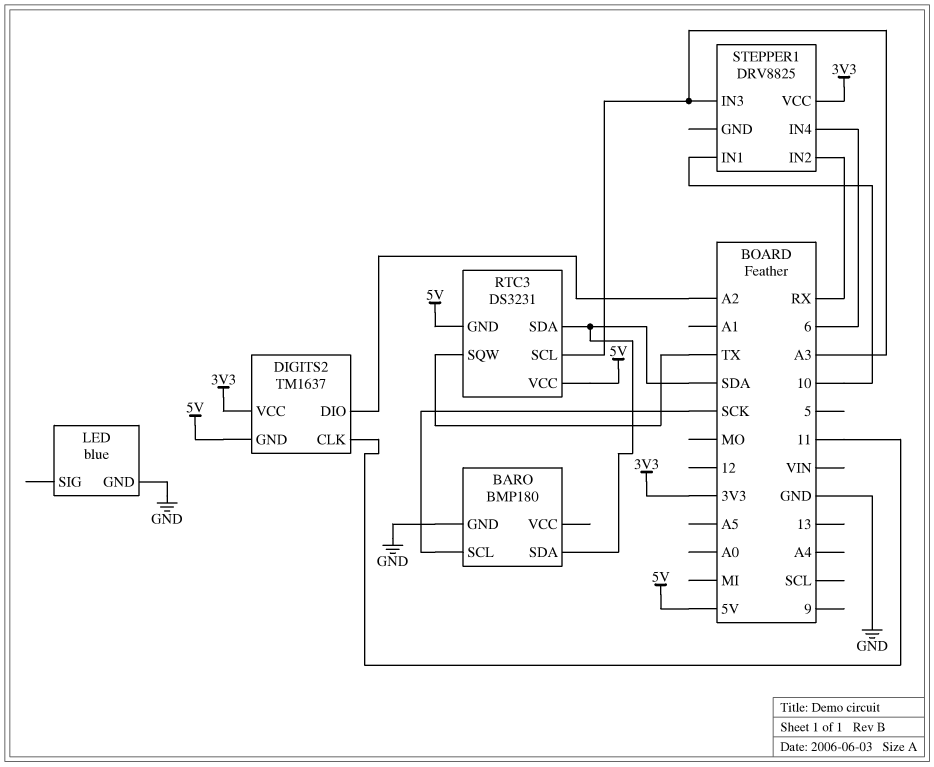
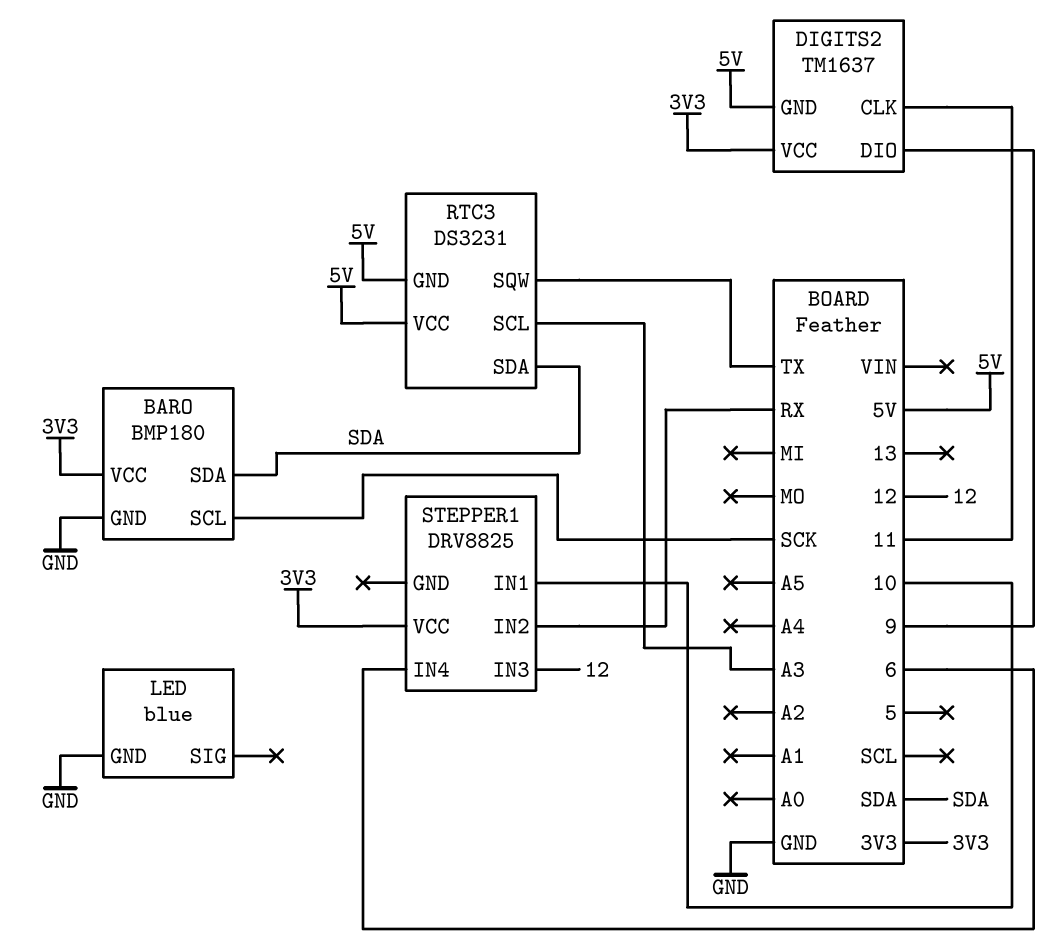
BARO pin VCC: none -> 3V3
DIGITS2 pin DIO: A2 -> 9
STEPPER1 pin IN3: A3 -> 12

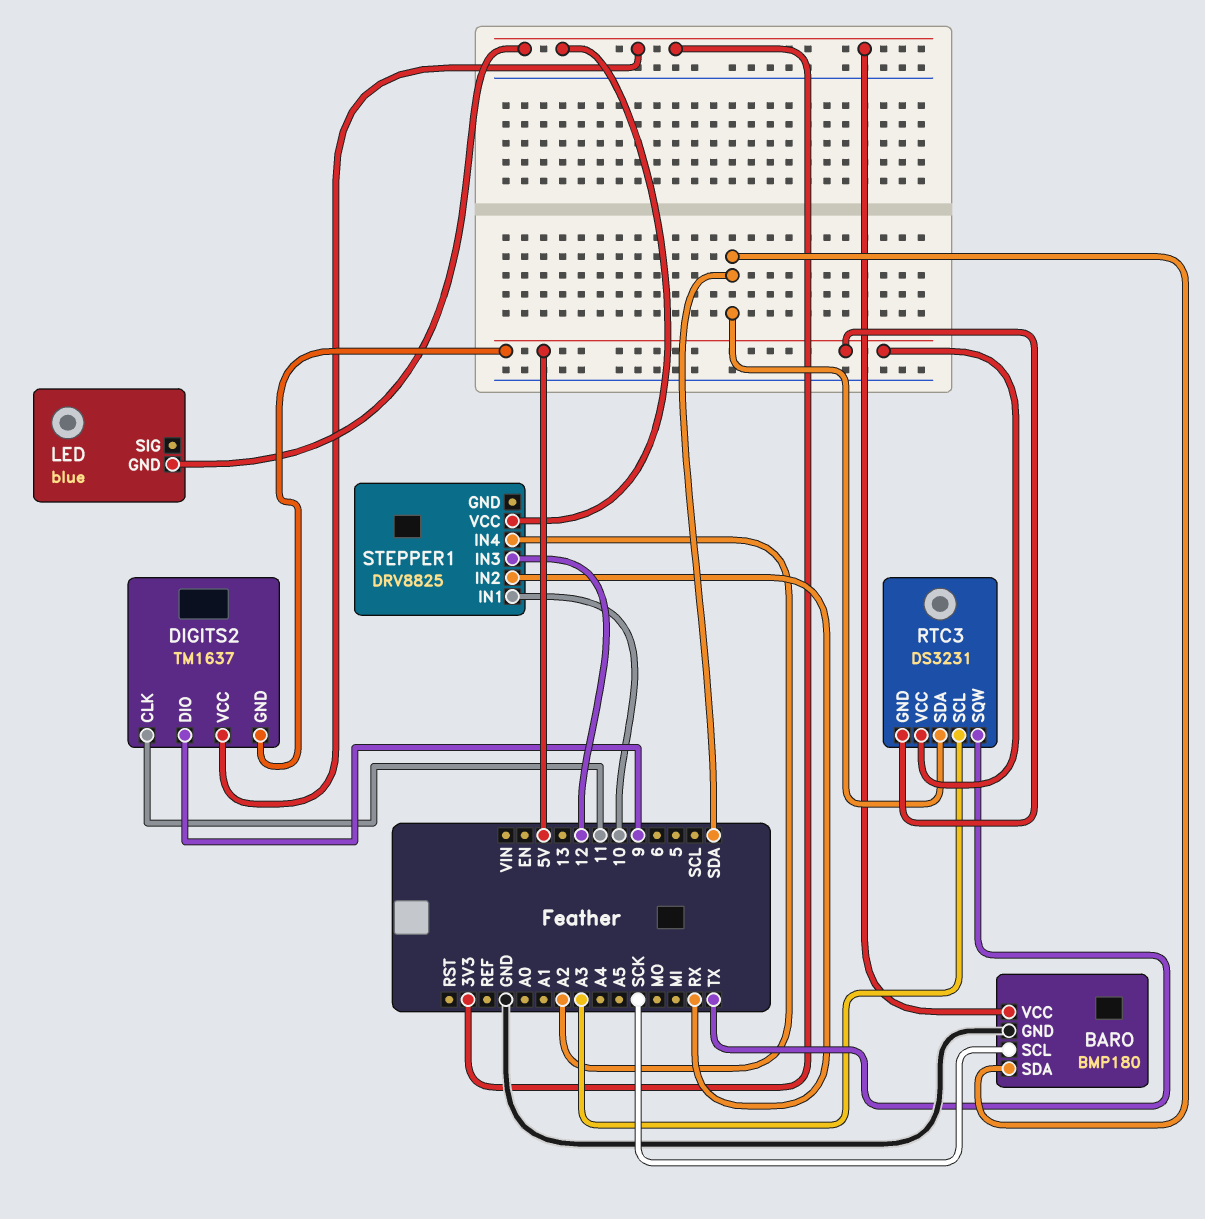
LED pin GND: GND -> 3V3
STEPPER1 pin IN4: 6 -> A2

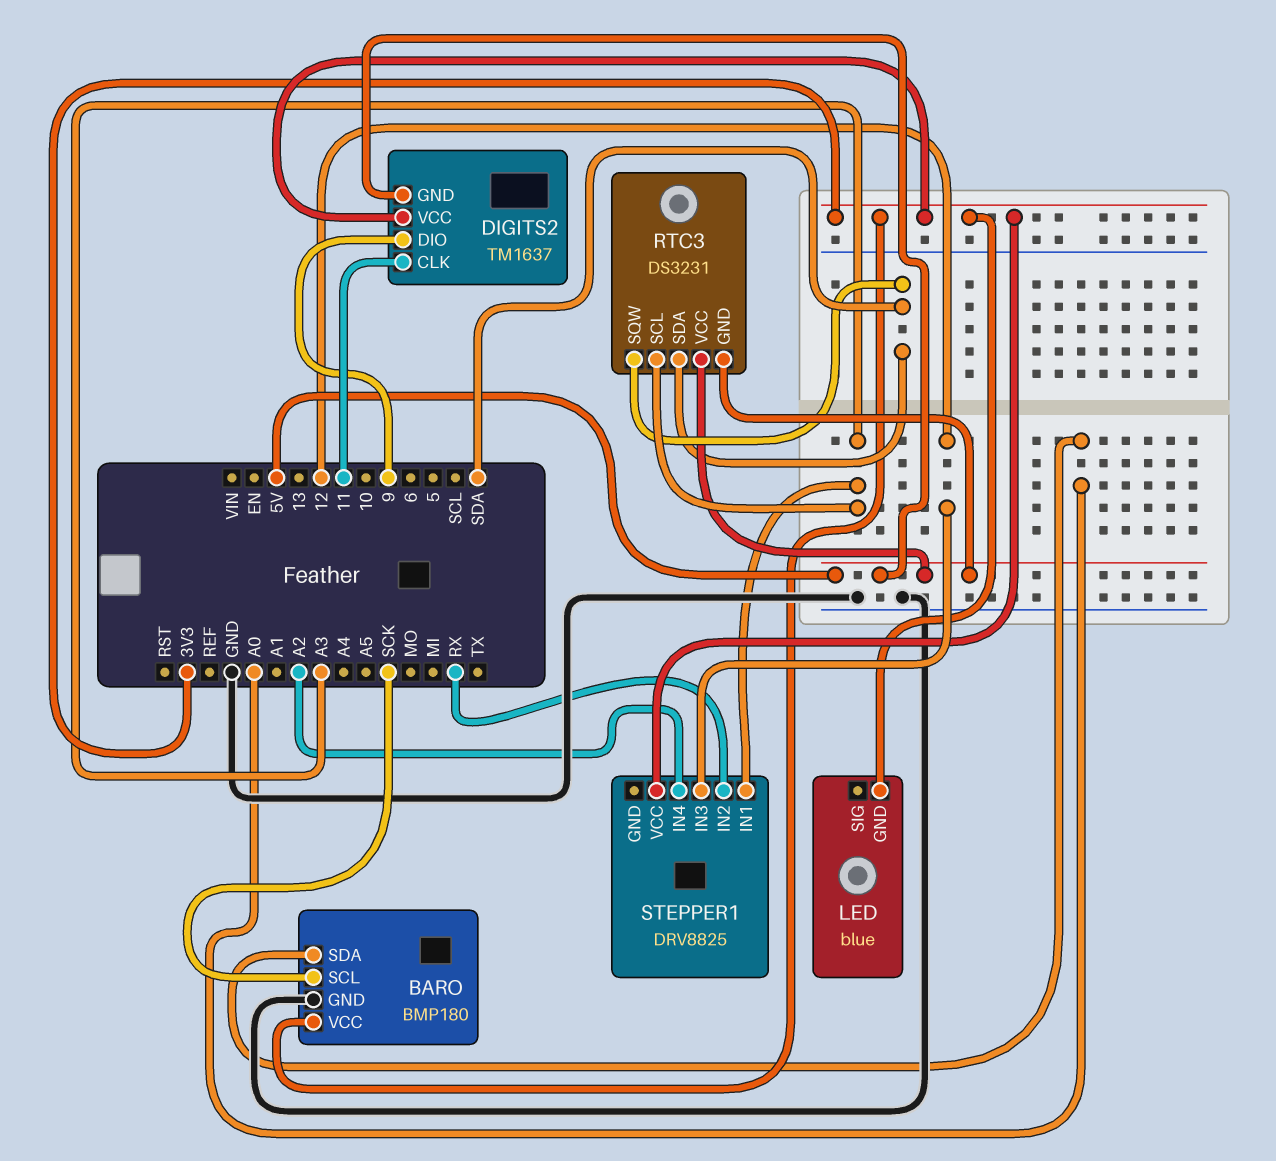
BARO pin SDA: SDA -> A0
RTC3 pin SQW: TX -> SDA
STEPPER1 pin IN1: 10 -> A3

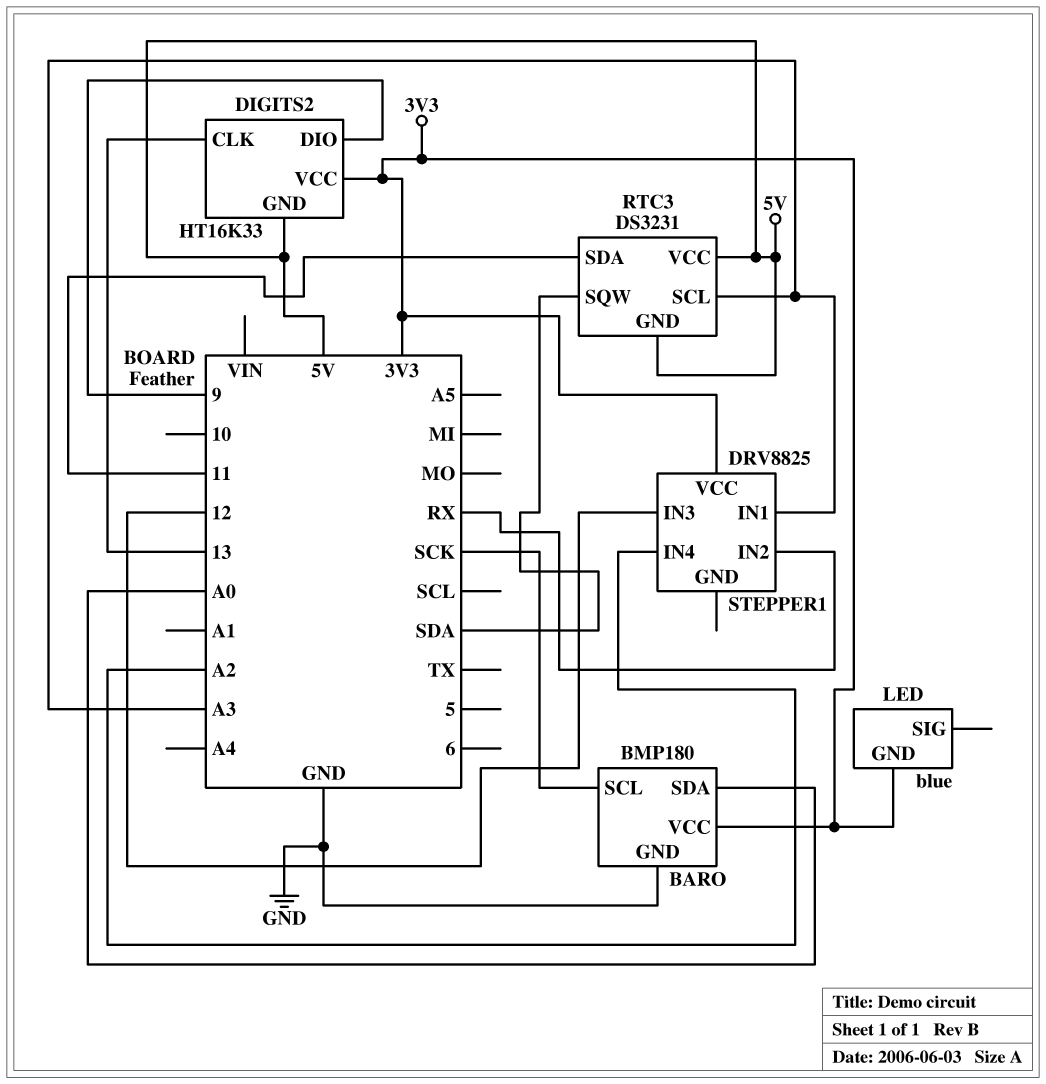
DIGITS2: TM1637 -> HT16K33
DIGITS2 pin CLK: 11 -> 13
RTC3 pin SDA: SDA -> 11

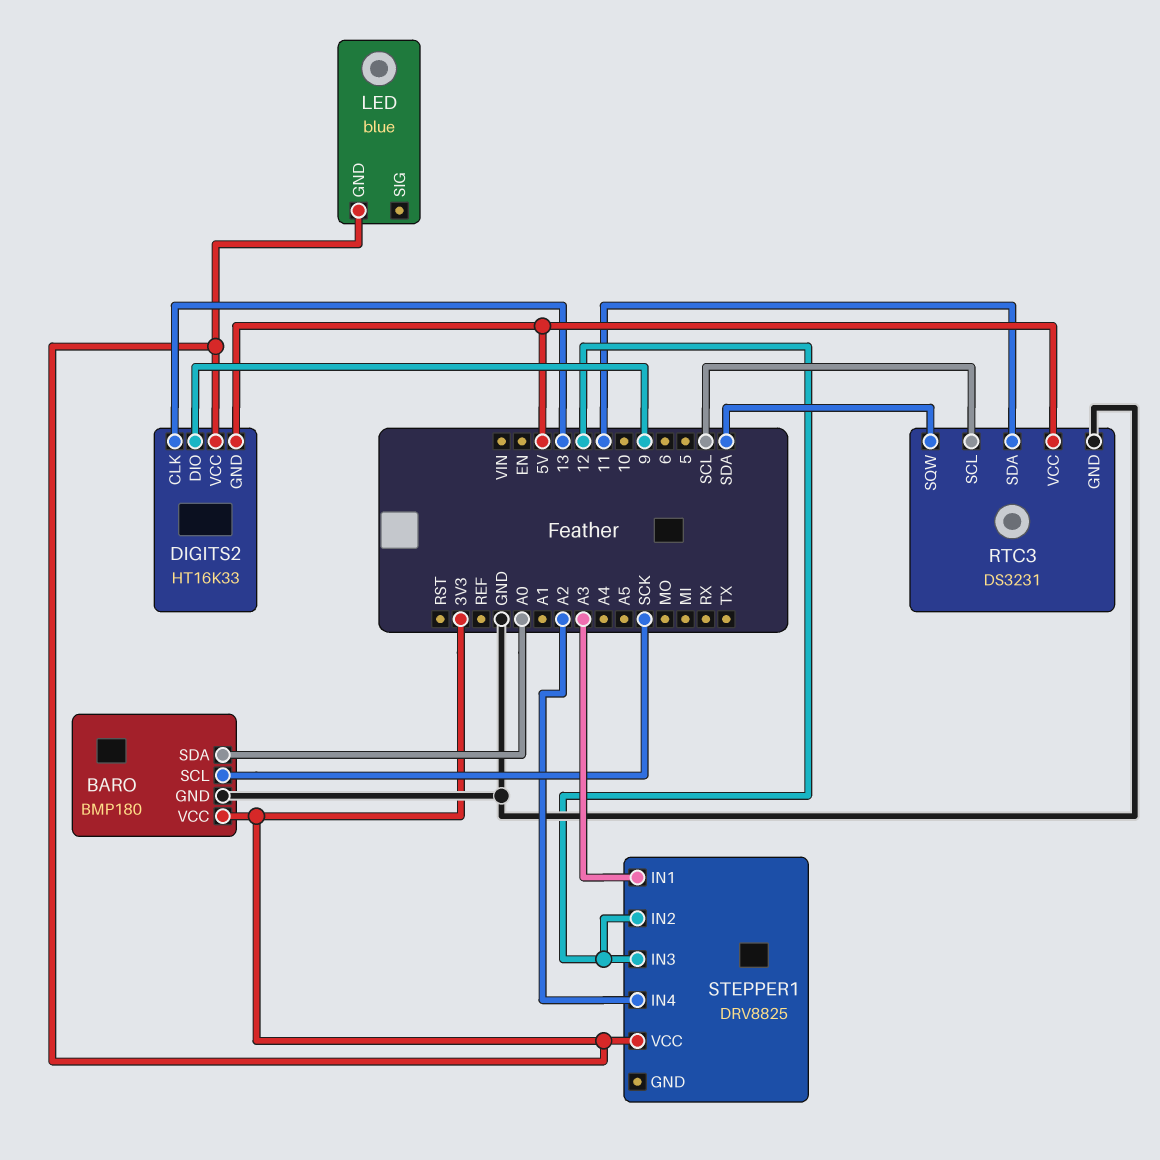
RTC3 pin GND: 5V -> GND
RTC3 pin SCL: A3 -> SCL
STEPPER1 pin IN2: RX -> 12

